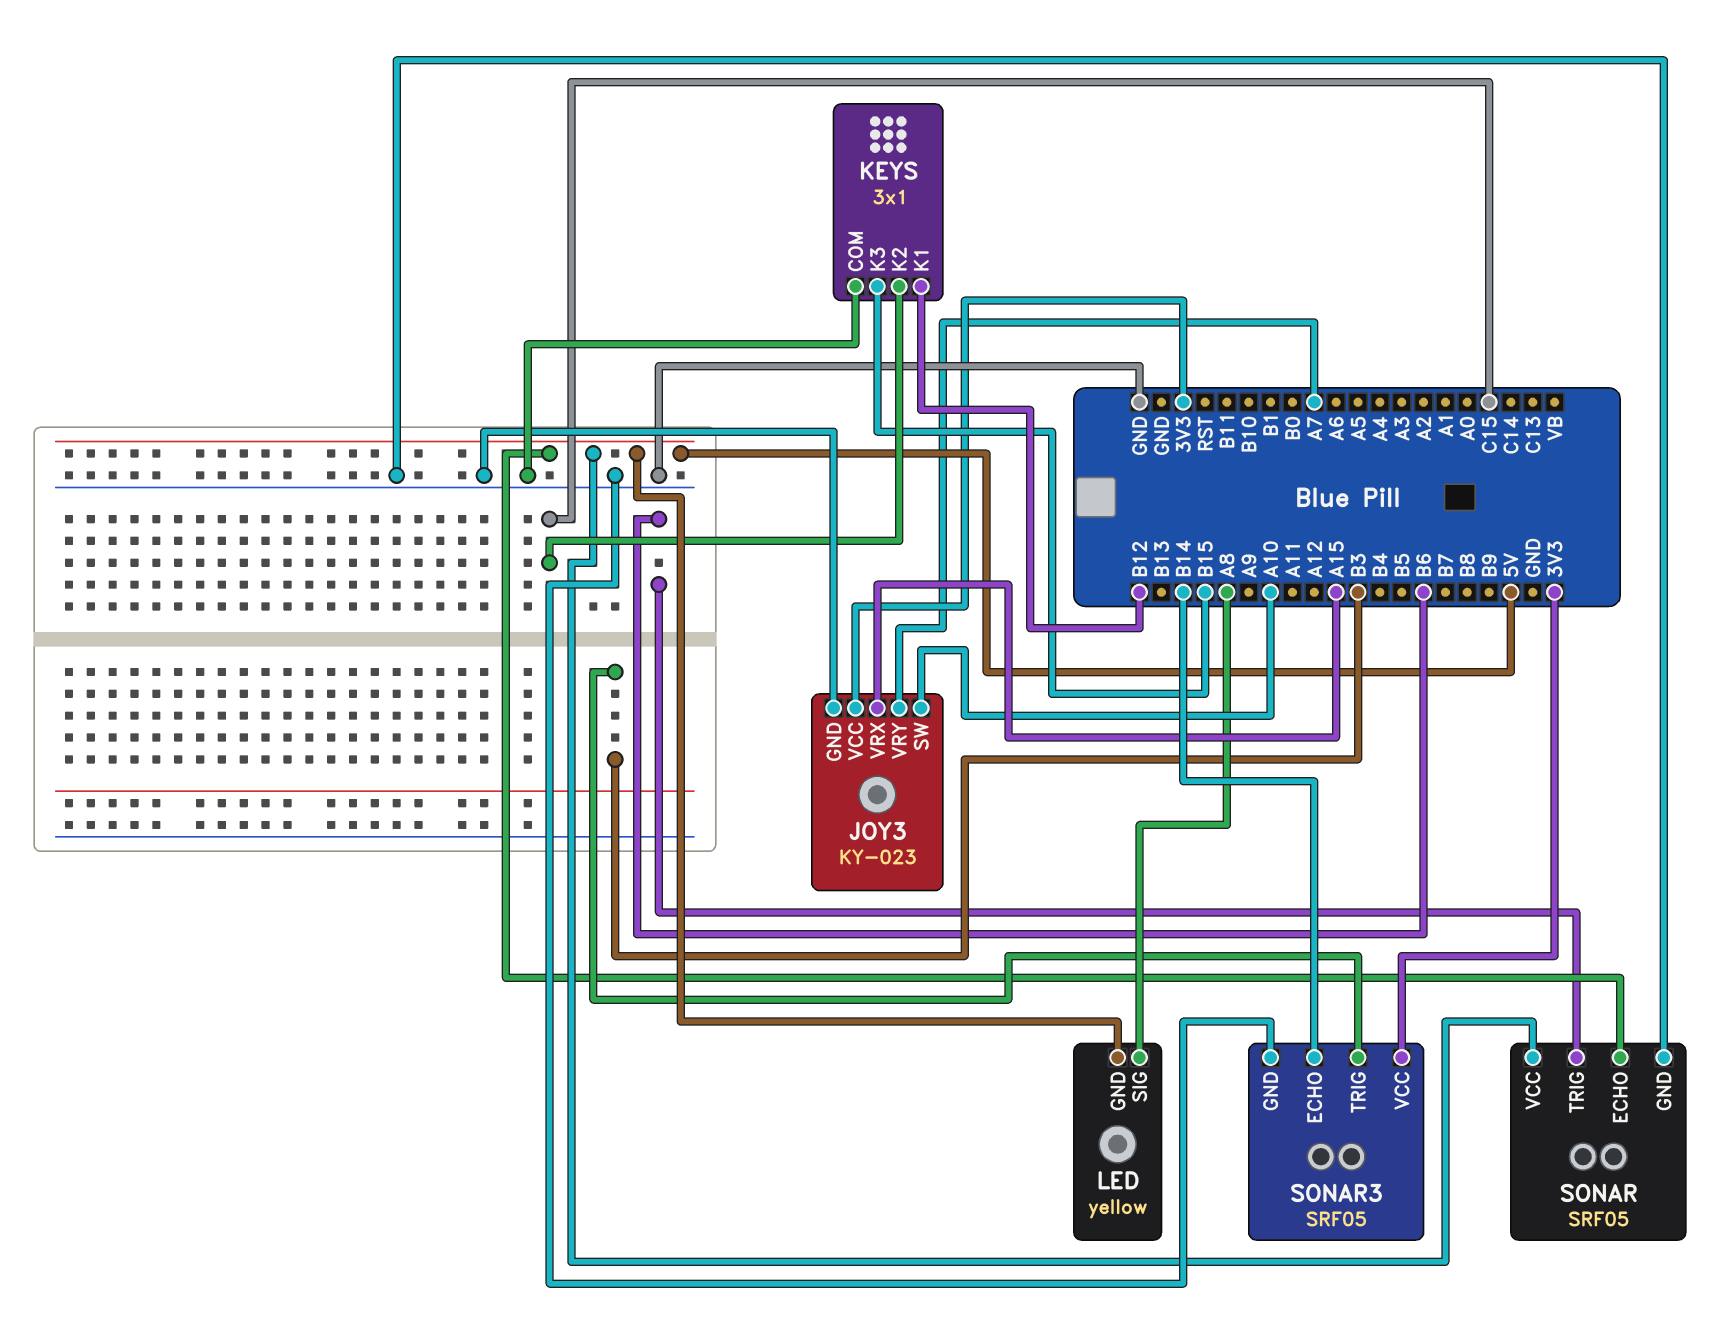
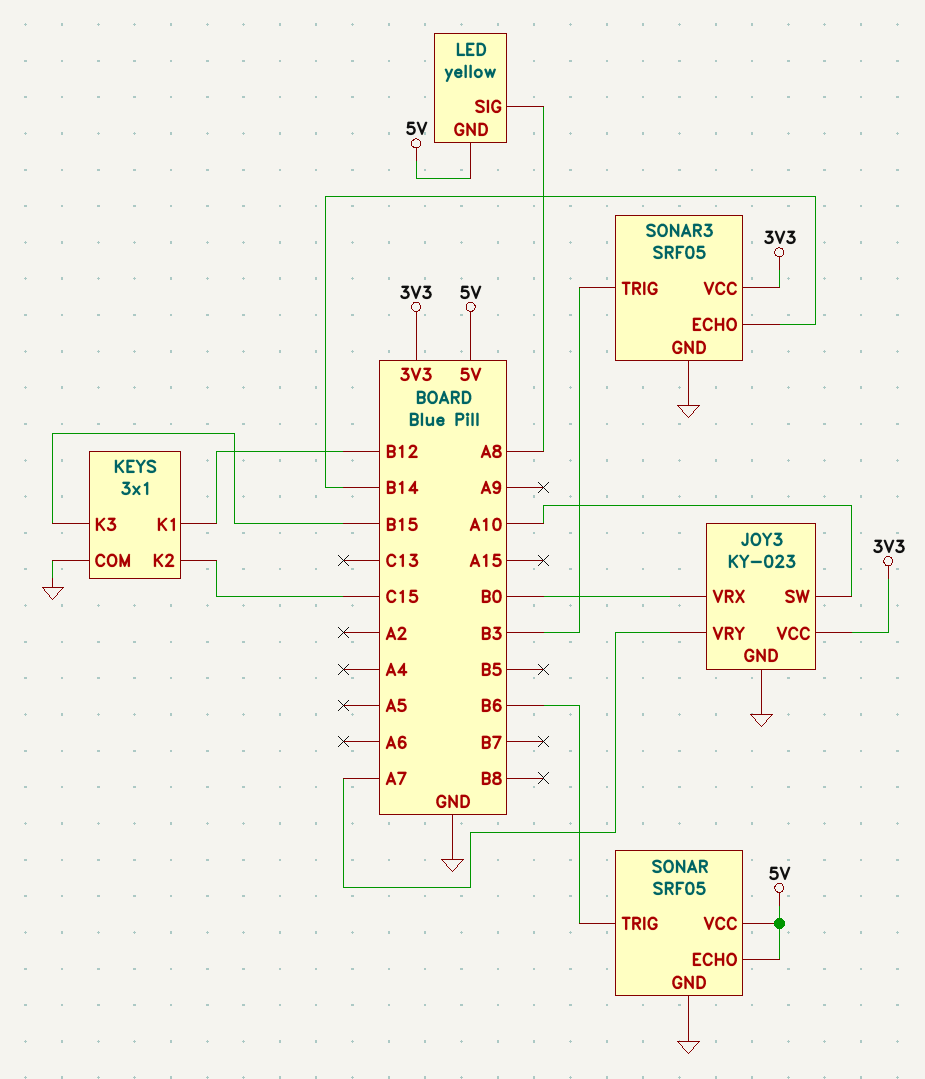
JOY3 pin VRX: A15 -> B0

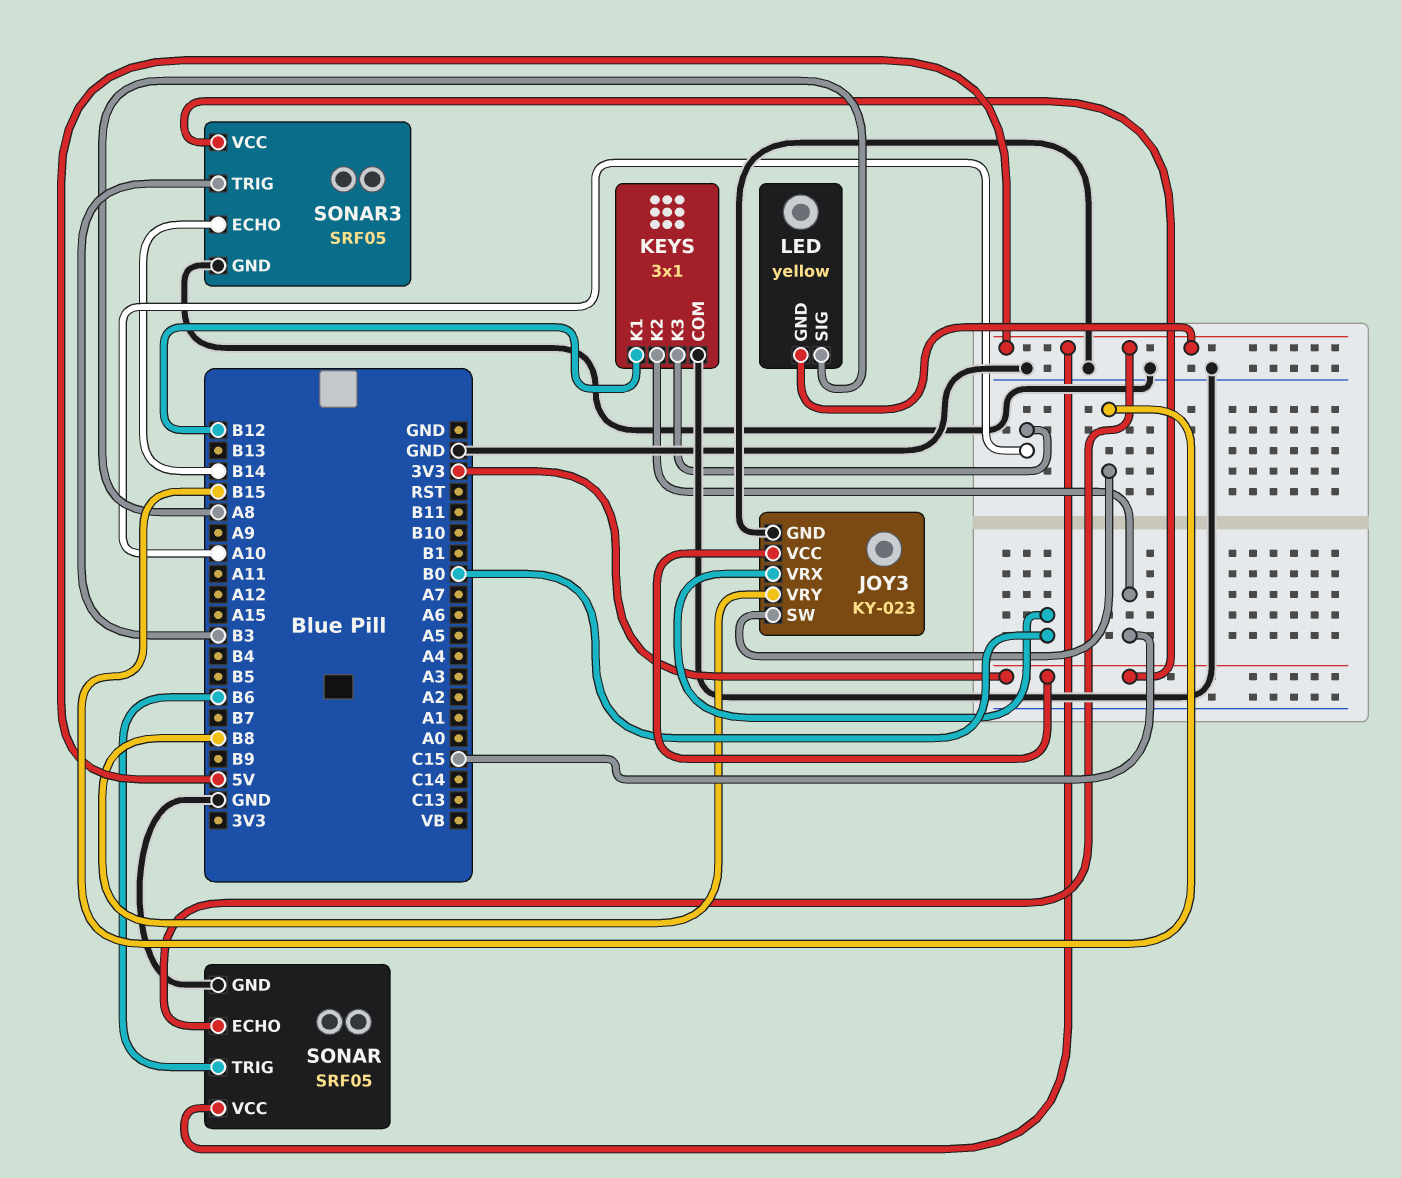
JOY3 pin SW: A10 -> B15
JOY3 pin VRY: A7 -> B8
KEYS pin K3: B15 -> A10

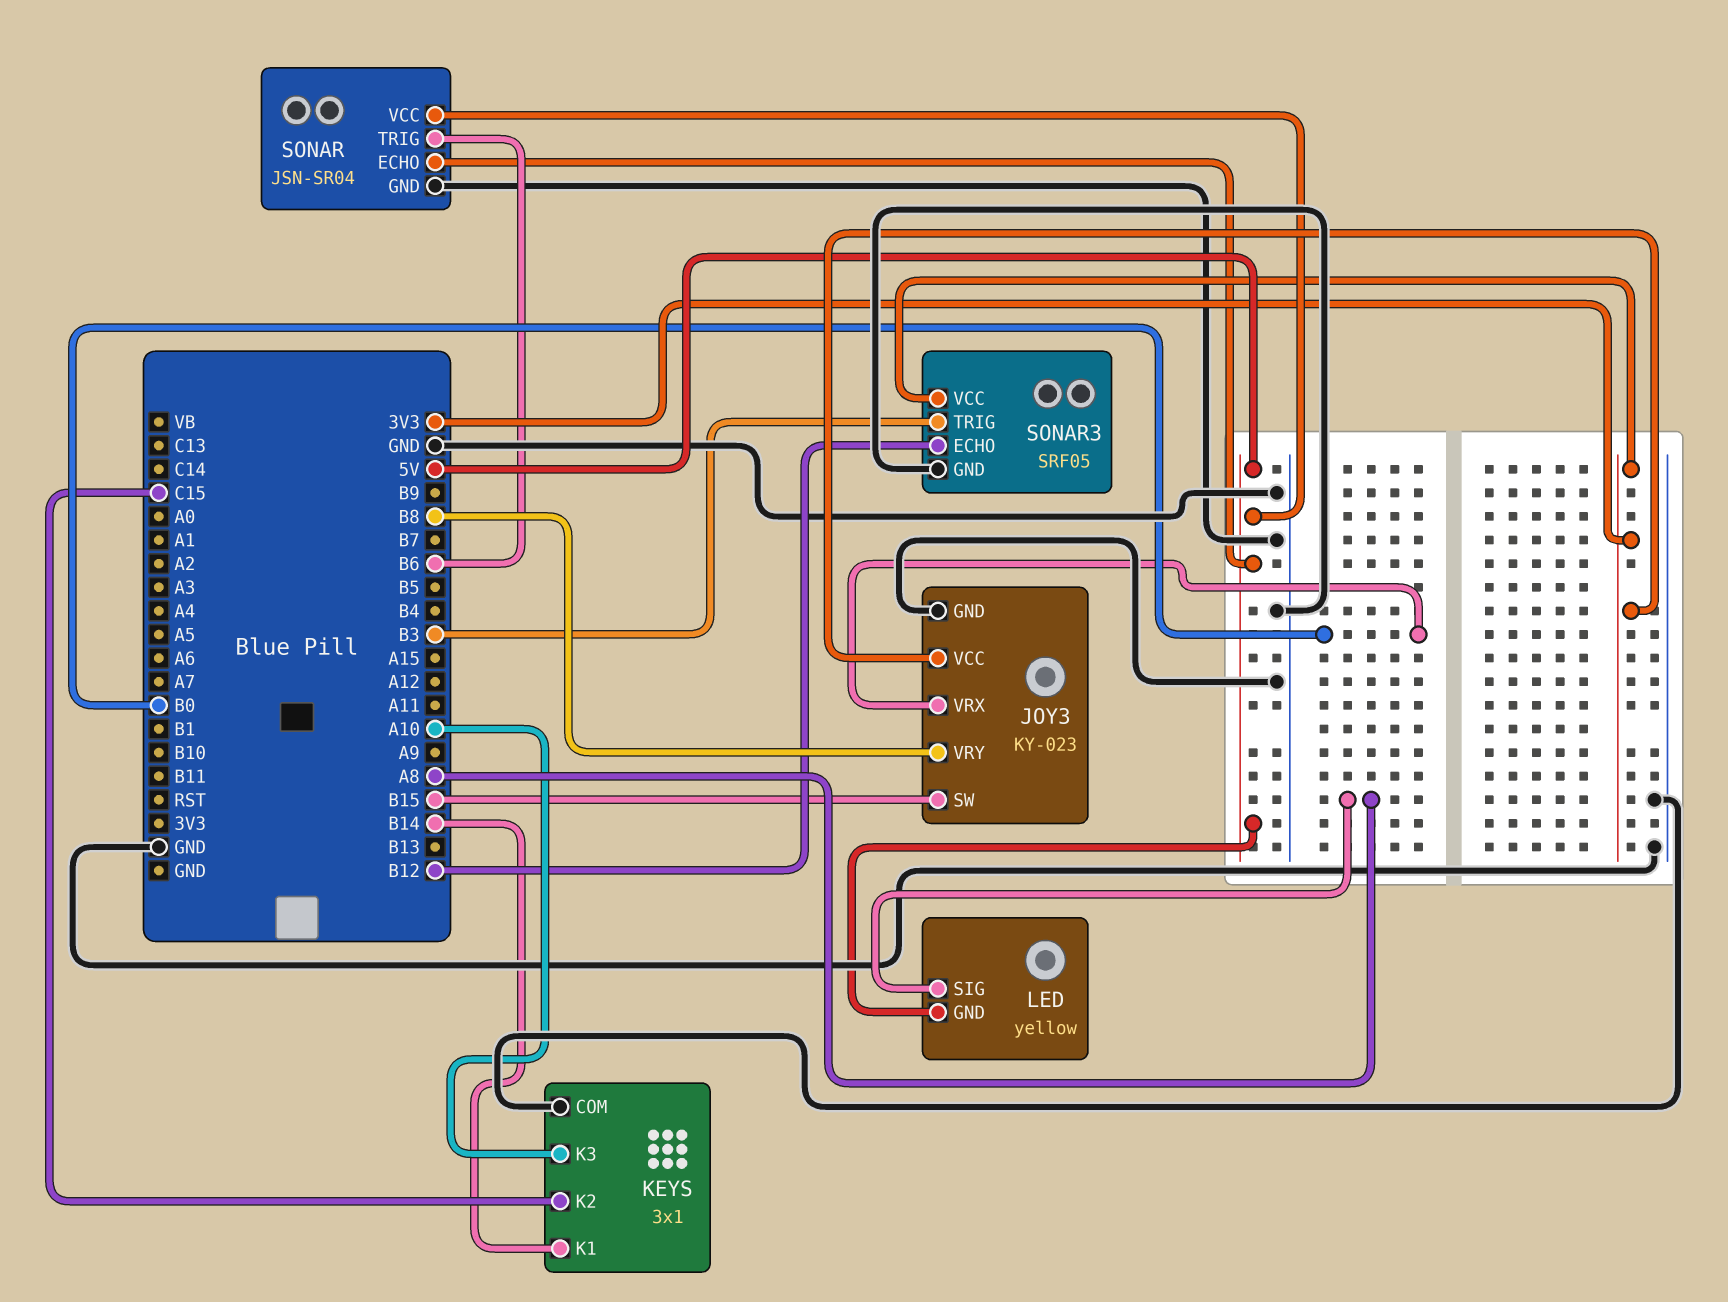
KEYS pin K1: B12 -> B14
SONAR: SRF05 -> JSN-SR04
SONAR3 pin ECHO: B14 -> B12

